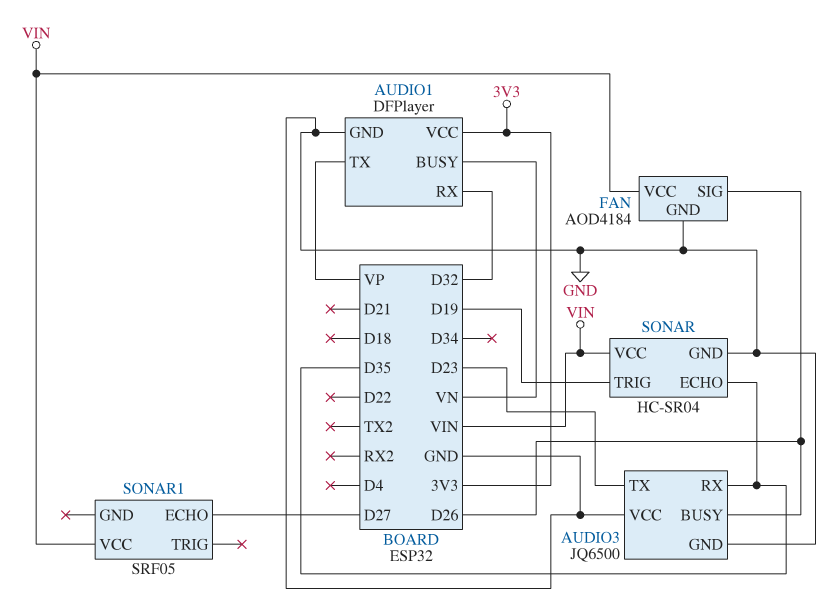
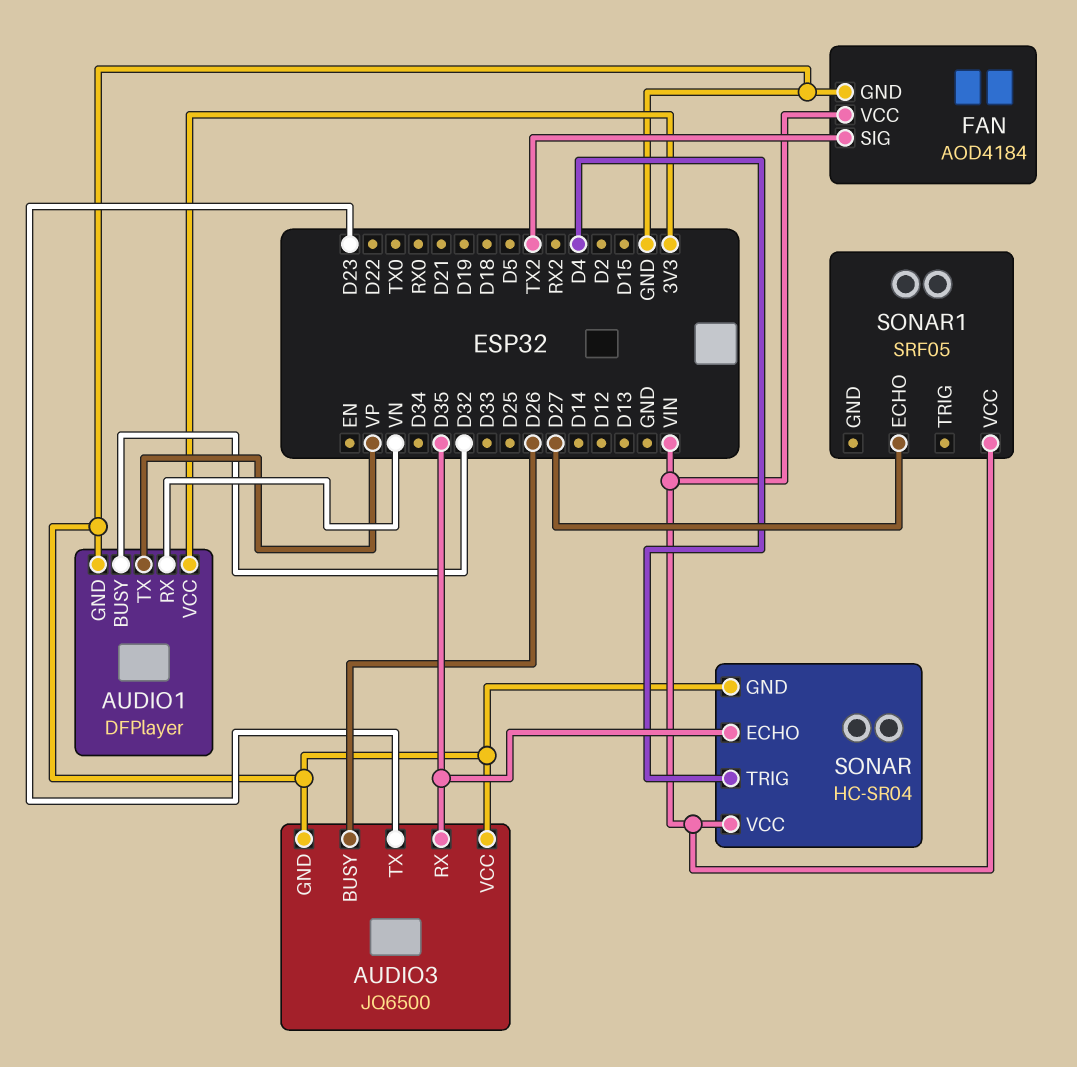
AUDIO1 pin BUSY: VN -> D32
AUDIO1 pin RX: D32 -> VN
FAN pin SIG: D26 -> TX2
SONAR pin TRIG: D19 -> D4

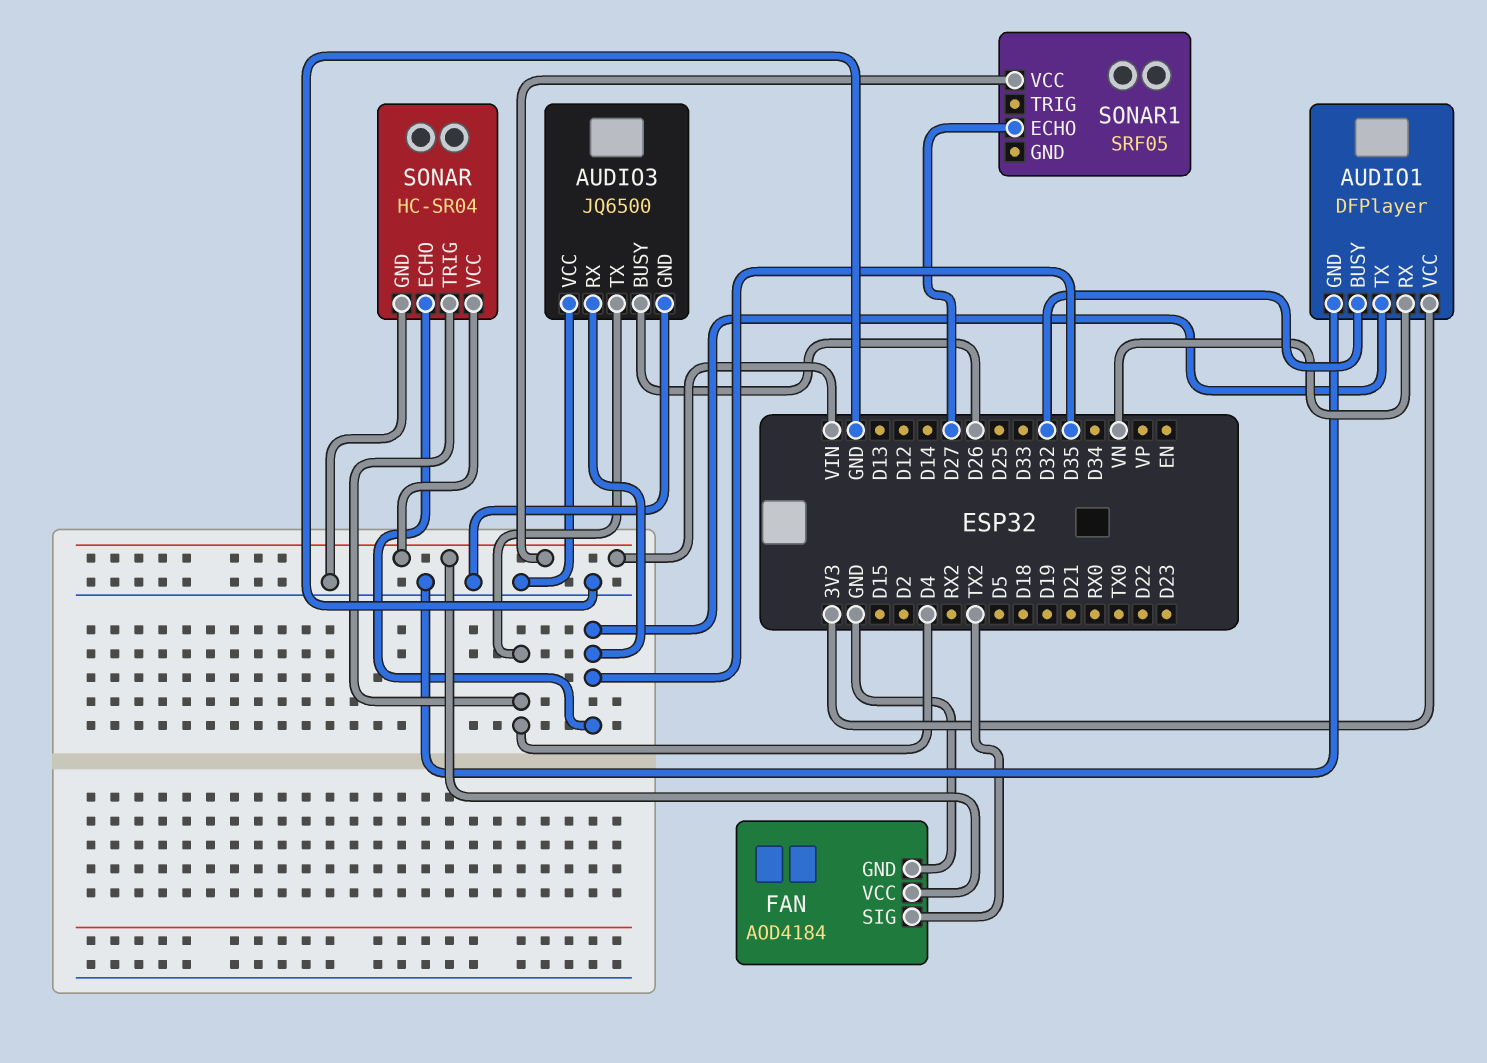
AUDIO1 pin TX: VP -> D35
AUDIO3 pin TX: D23 -> D4

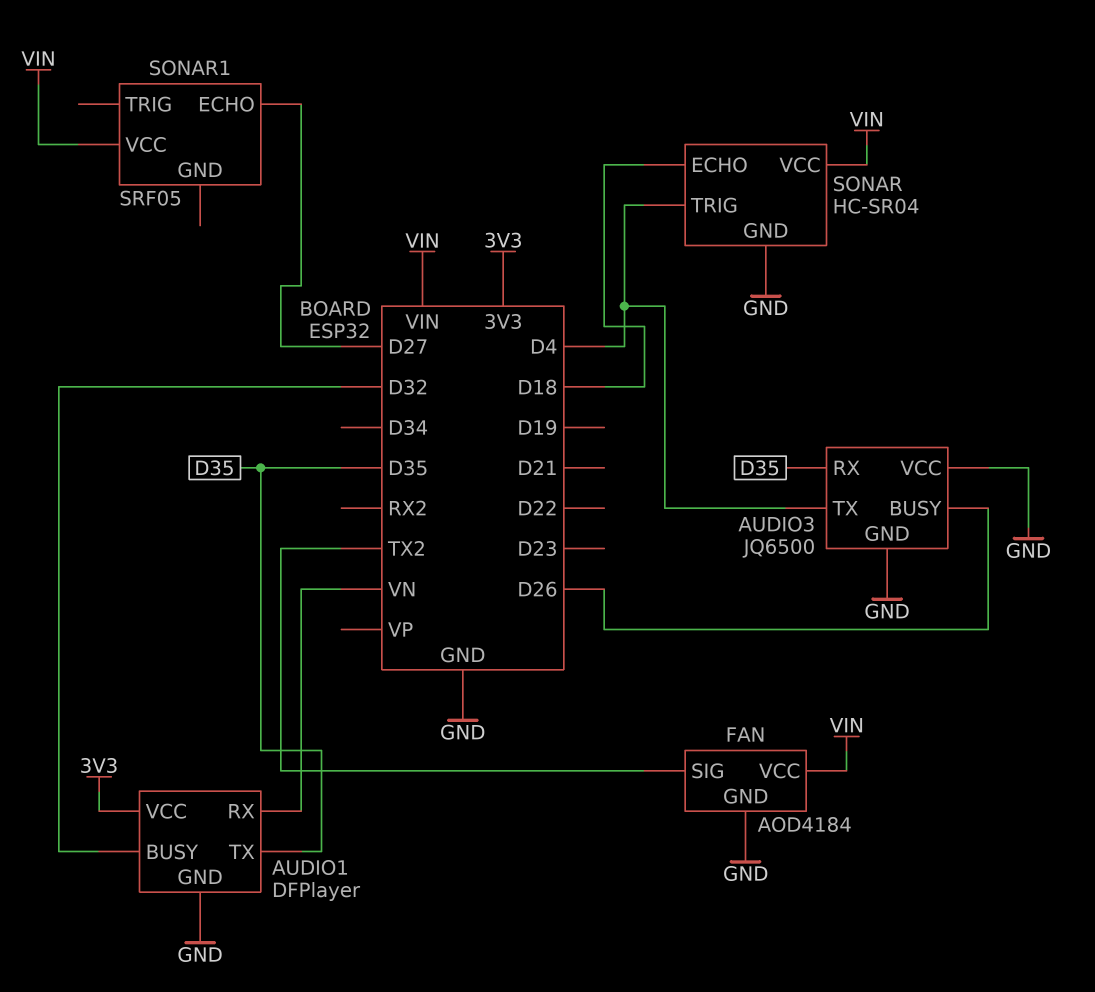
SONAR pin ECHO: D35 -> D18

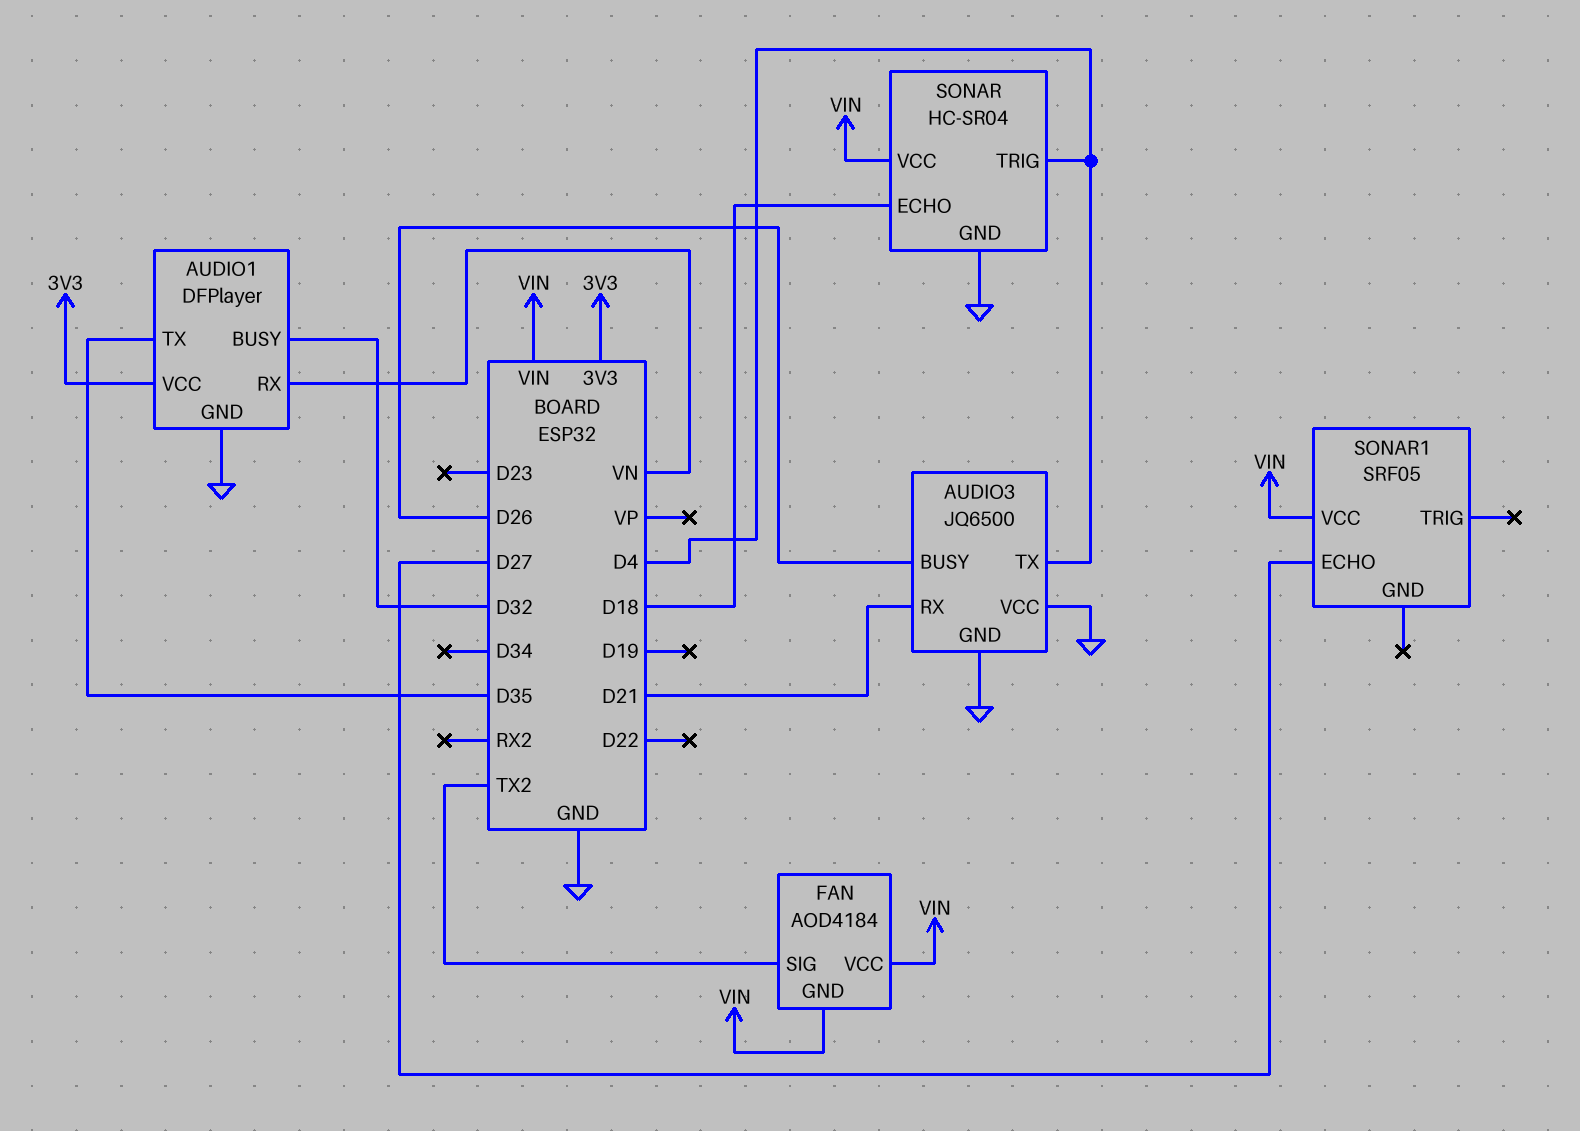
AUDIO3 pin RX: D35 -> D21
FAN pin GND: GND -> VIN

